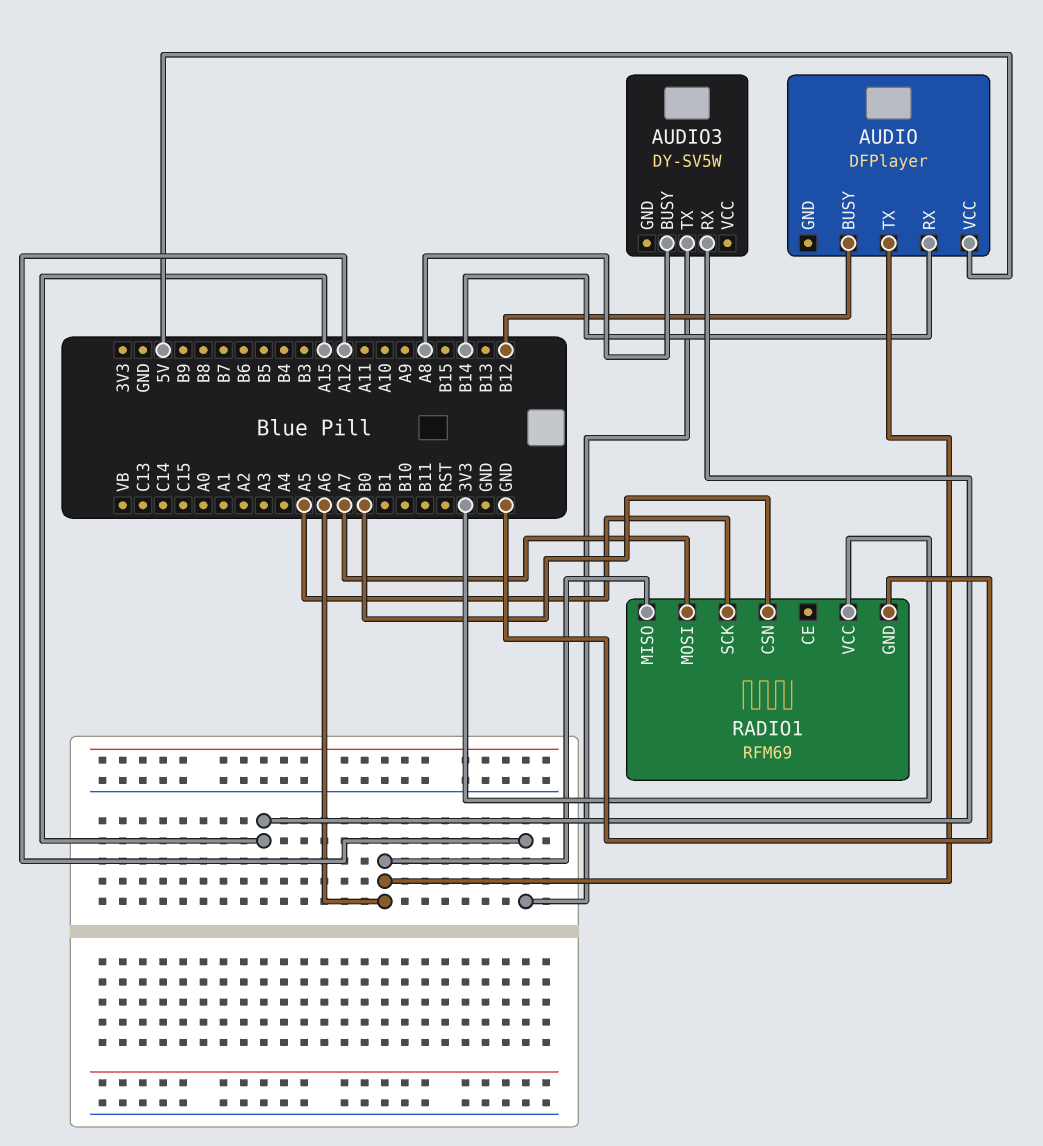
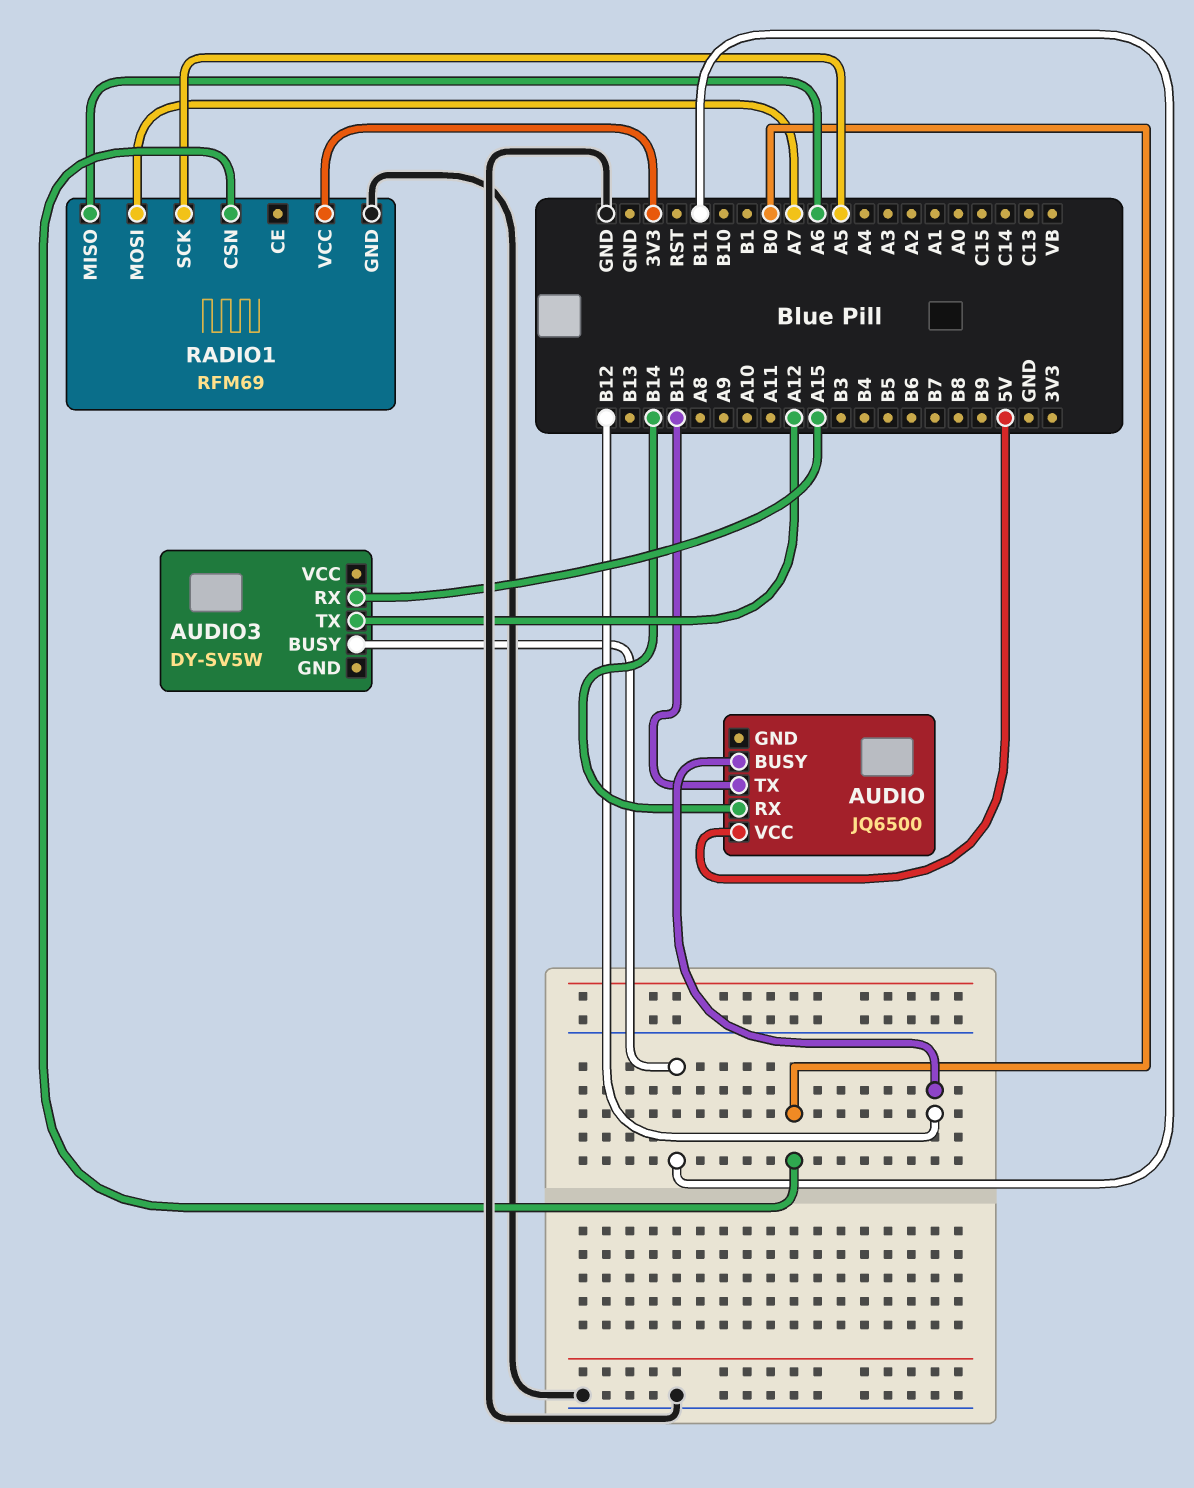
AUDIO: DFPlayer -> JQ6500
AUDIO pin TX: A6 -> B15
AUDIO3 pin BUSY: A8 -> B11

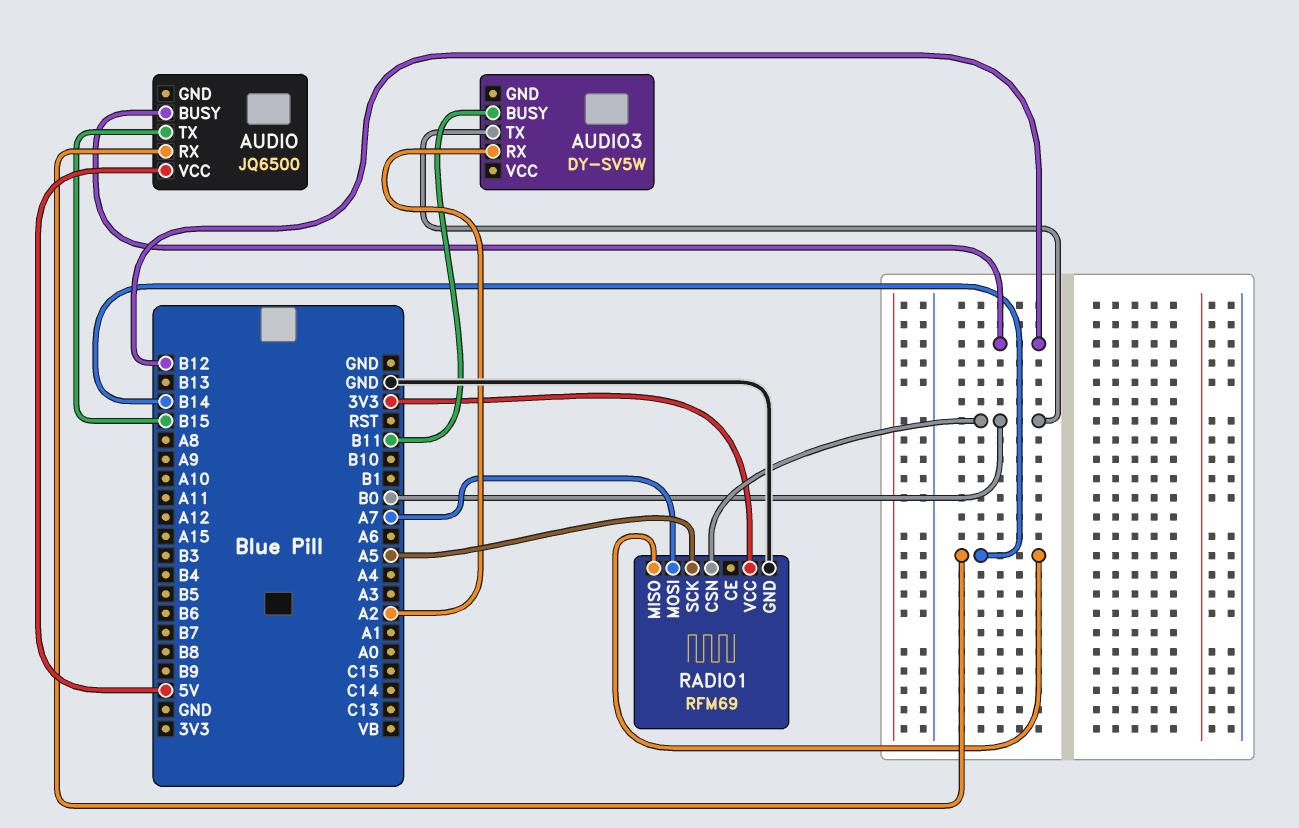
AUDIO3 pin RX: A15 -> A2
AUDIO3 pin TX: A12 -> B0
RADIO1 pin MISO: A6 -> B14

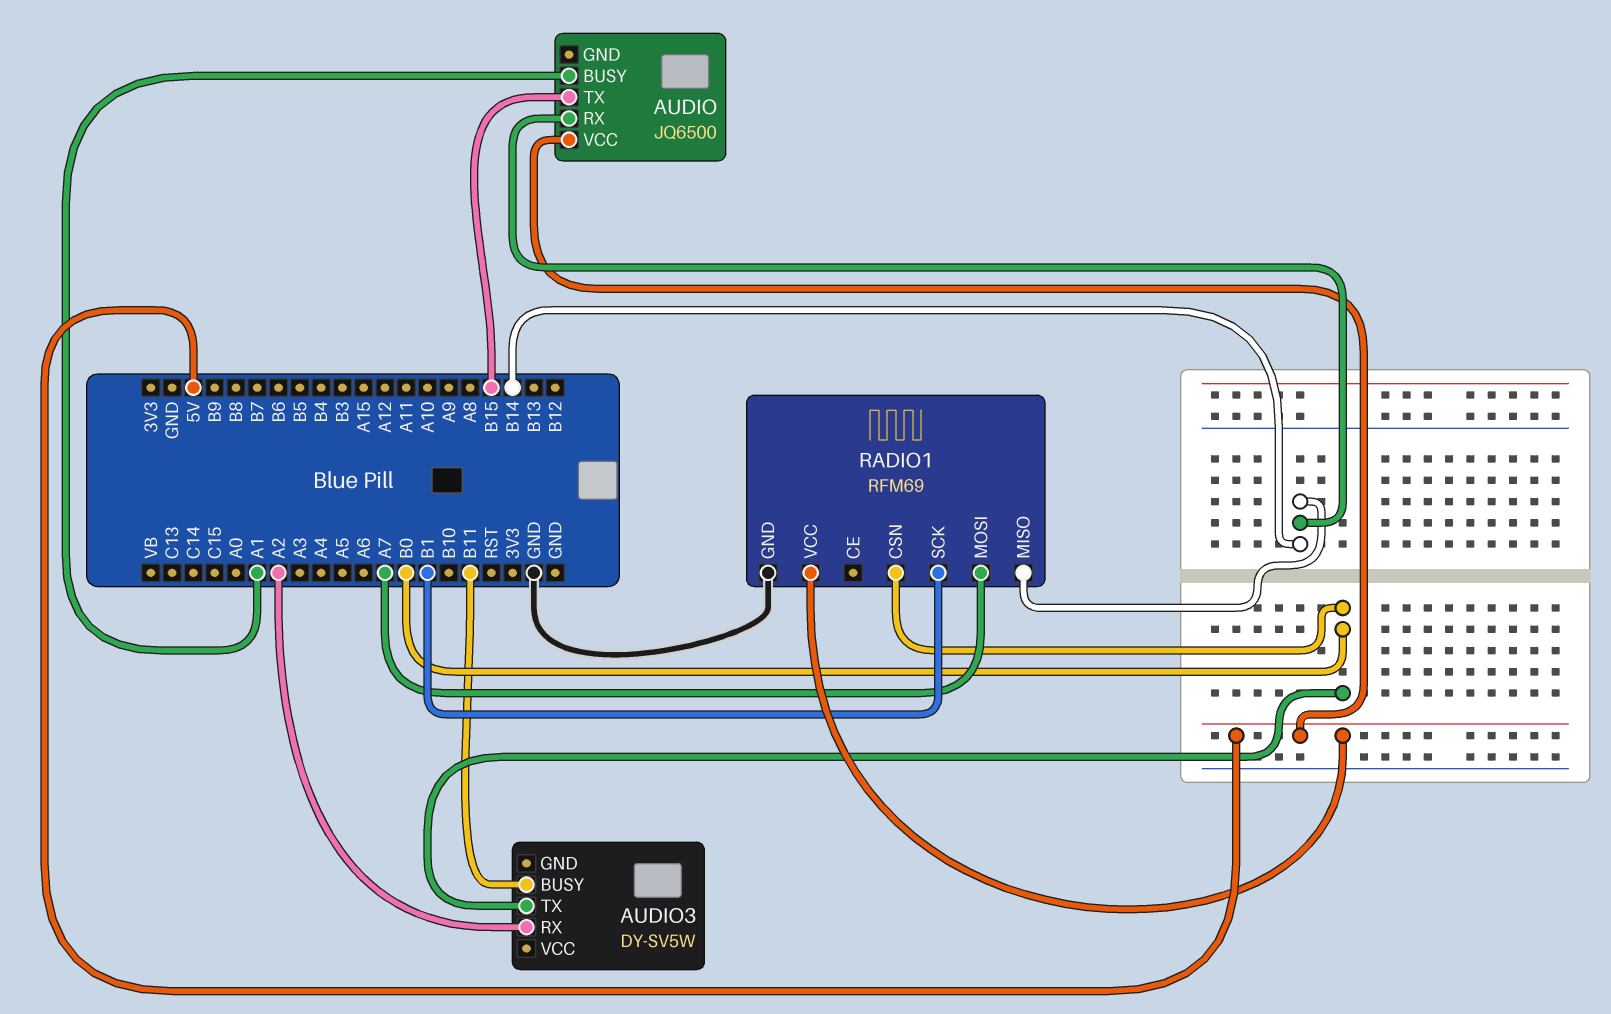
AUDIO pin BUSY: B12 -> A1
RADIO1 pin SCK: A5 -> B1
RADIO1 pin VCC: 3V3 -> 5V

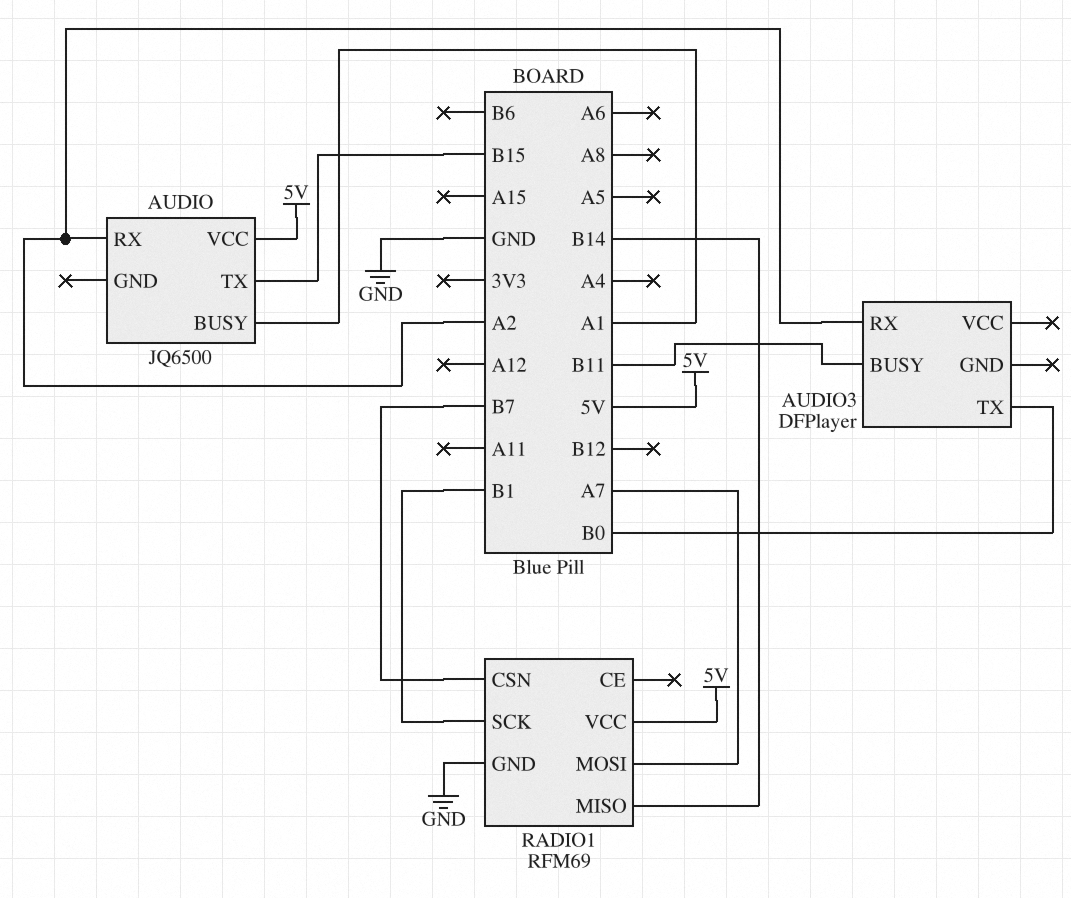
AUDIO pin RX: B14 -> A2
AUDIO3: DY-SV5W -> DFPlayer
RADIO1 pin CSN: B0 -> B7

